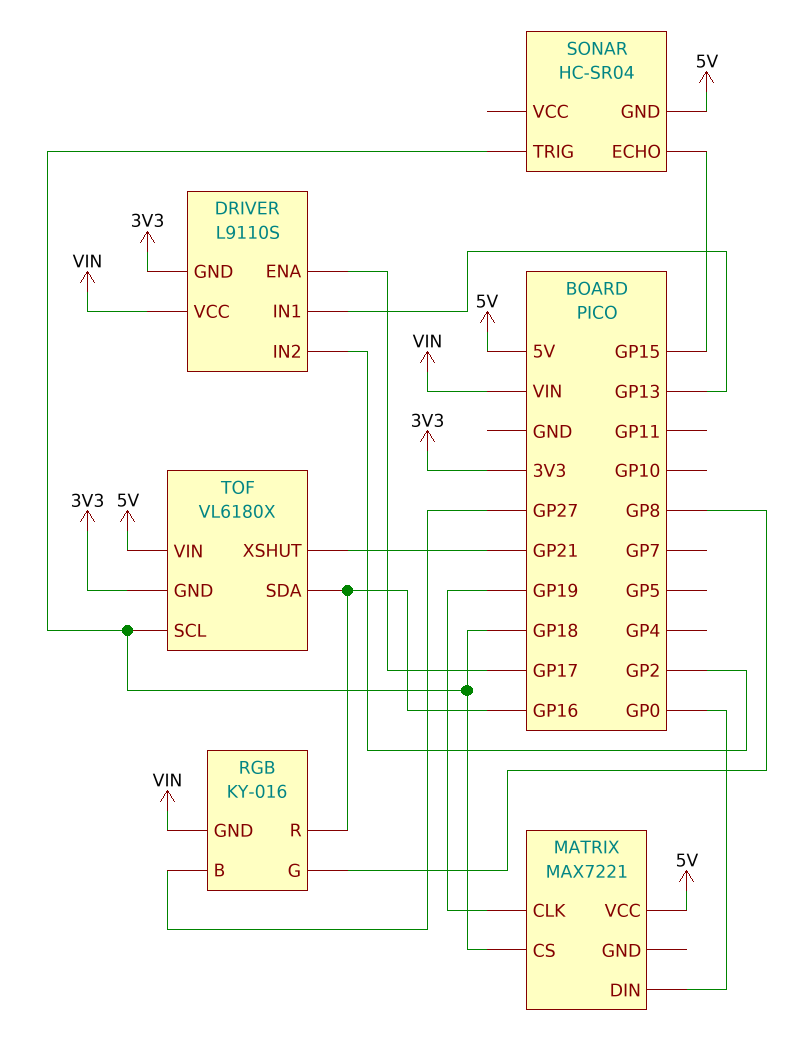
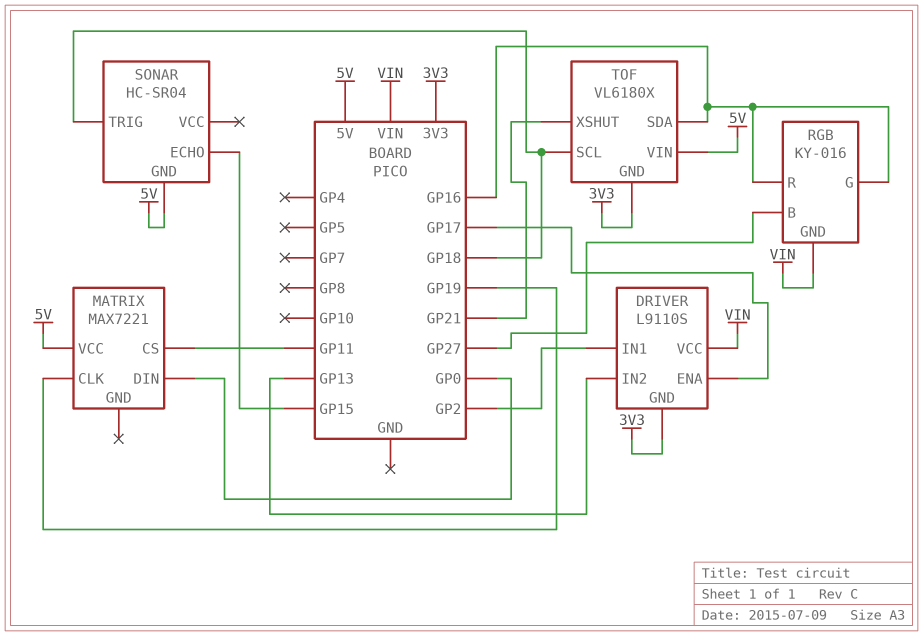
DRIVER pin IN1: GP13 -> GP2
DRIVER pin IN2: GP2 -> GP13
MATRIX pin CS: GP18 -> GP11
RGB pin G: GP8 -> GP16

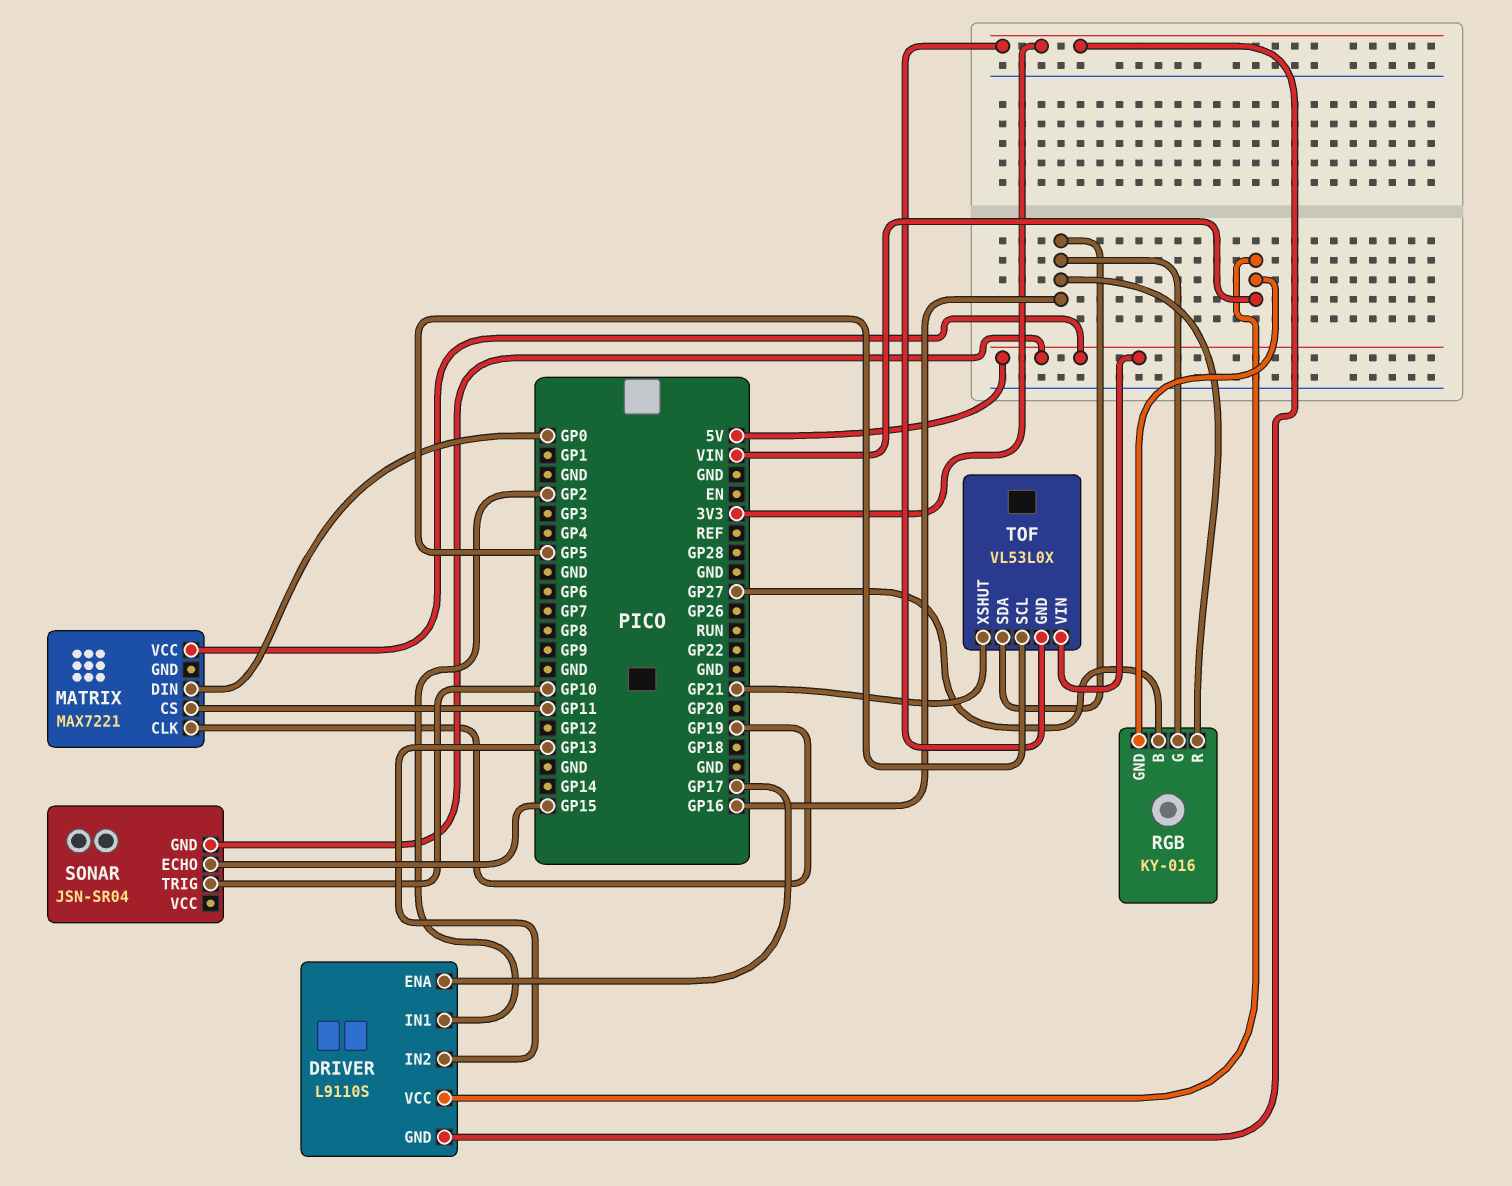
SONAR: HC-SR04 -> JSN-SR04
SONAR pin TRIG: GP18 -> GP10
TOF: VL6180X -> VL53L0X
TOF pin SCL: GP18 -> GP5

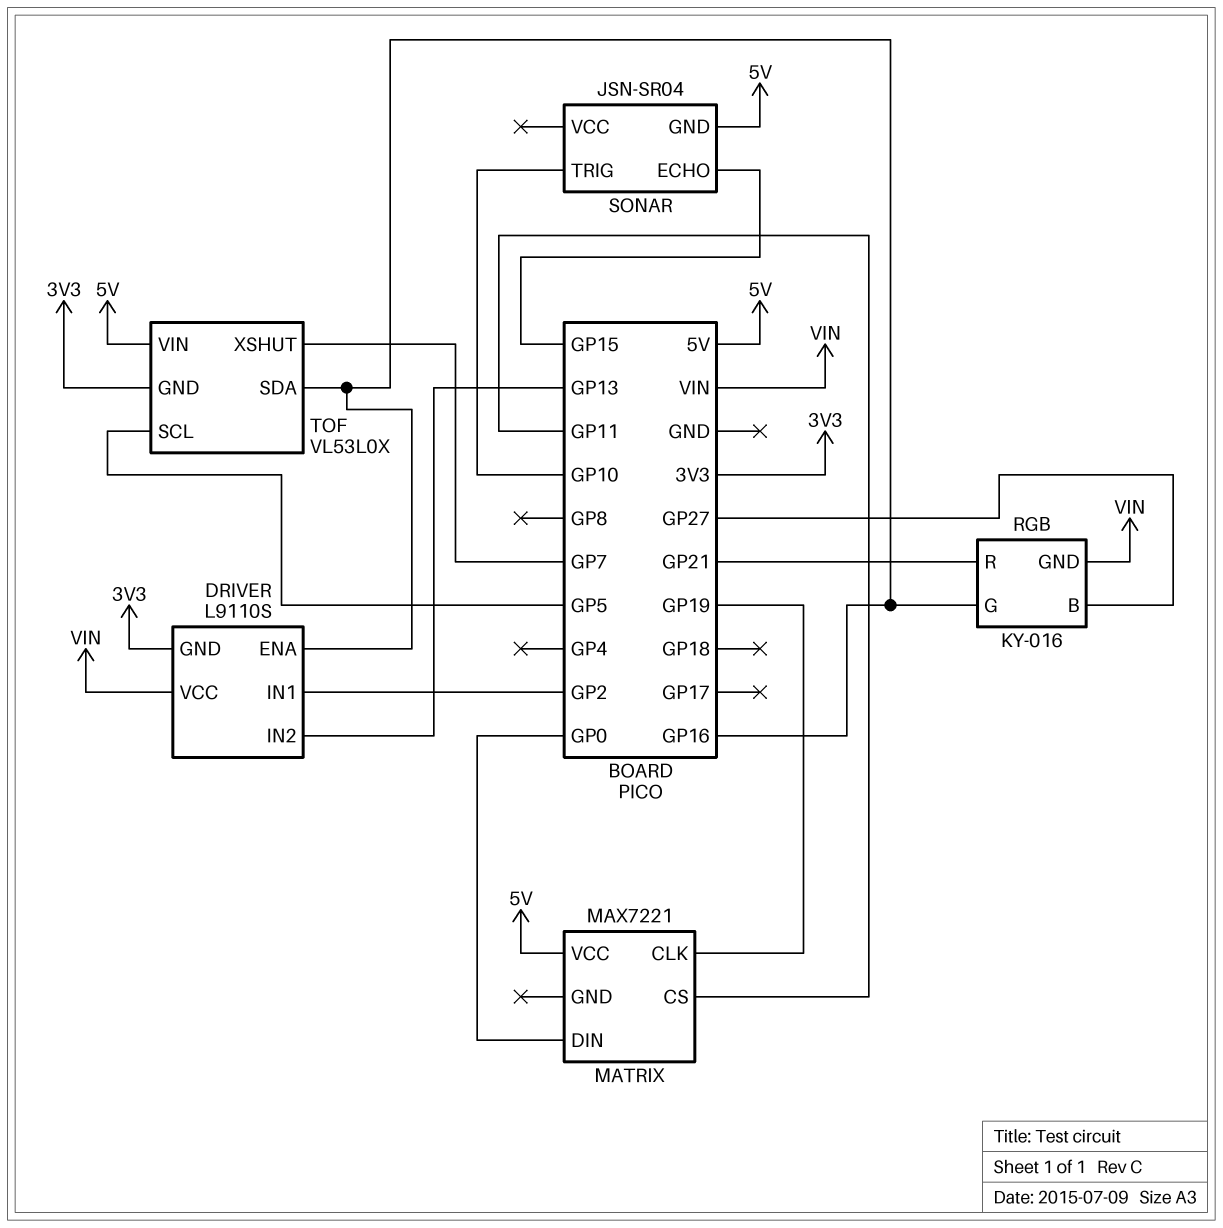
DRIVER pin ENA: GP17 -> GP16
RGB pin R: GP16 -> GP21
TOF pin XSHUT: GP21 -> GP7

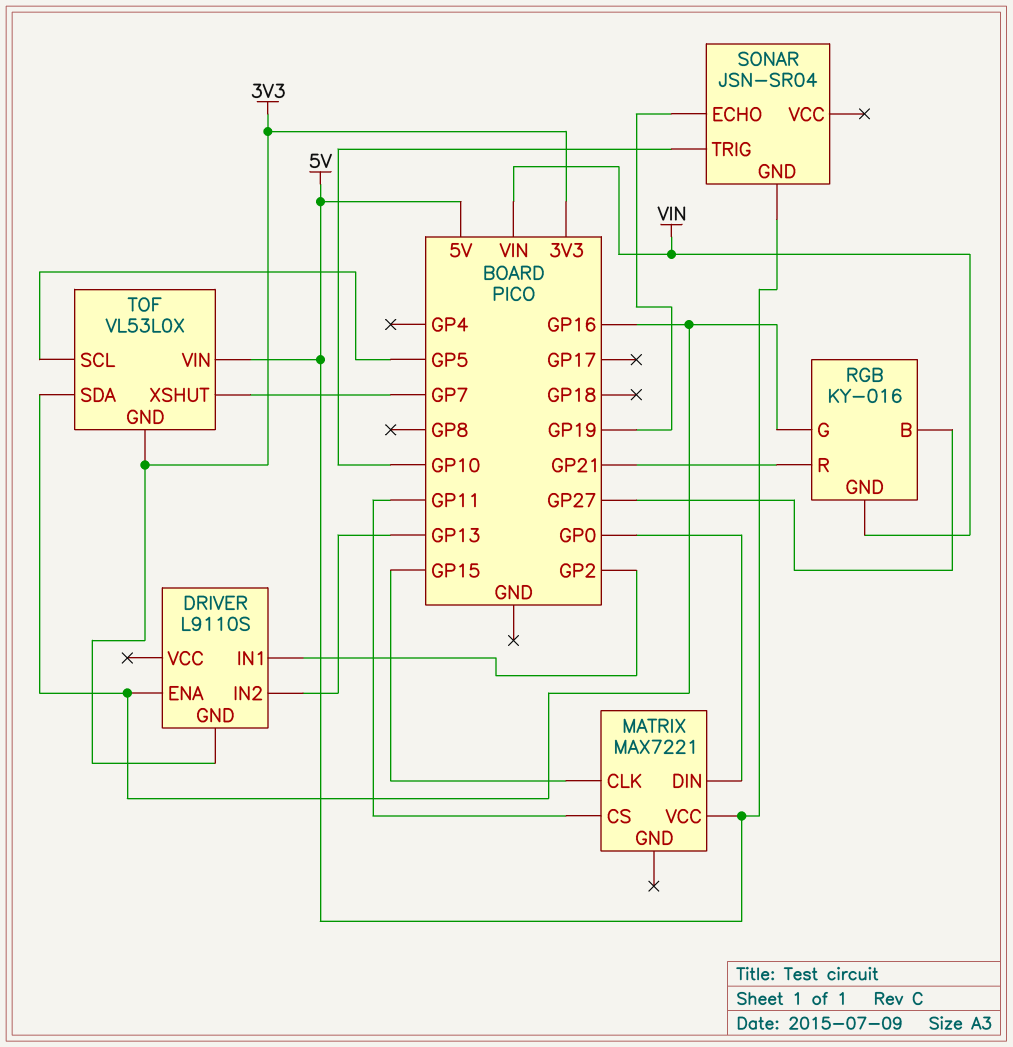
DRIVER pin VCC: VIN -> none
MATRIX pin CLK: GP19 -> GP15
SONAR pin ECHO: GP15 -> GP19

